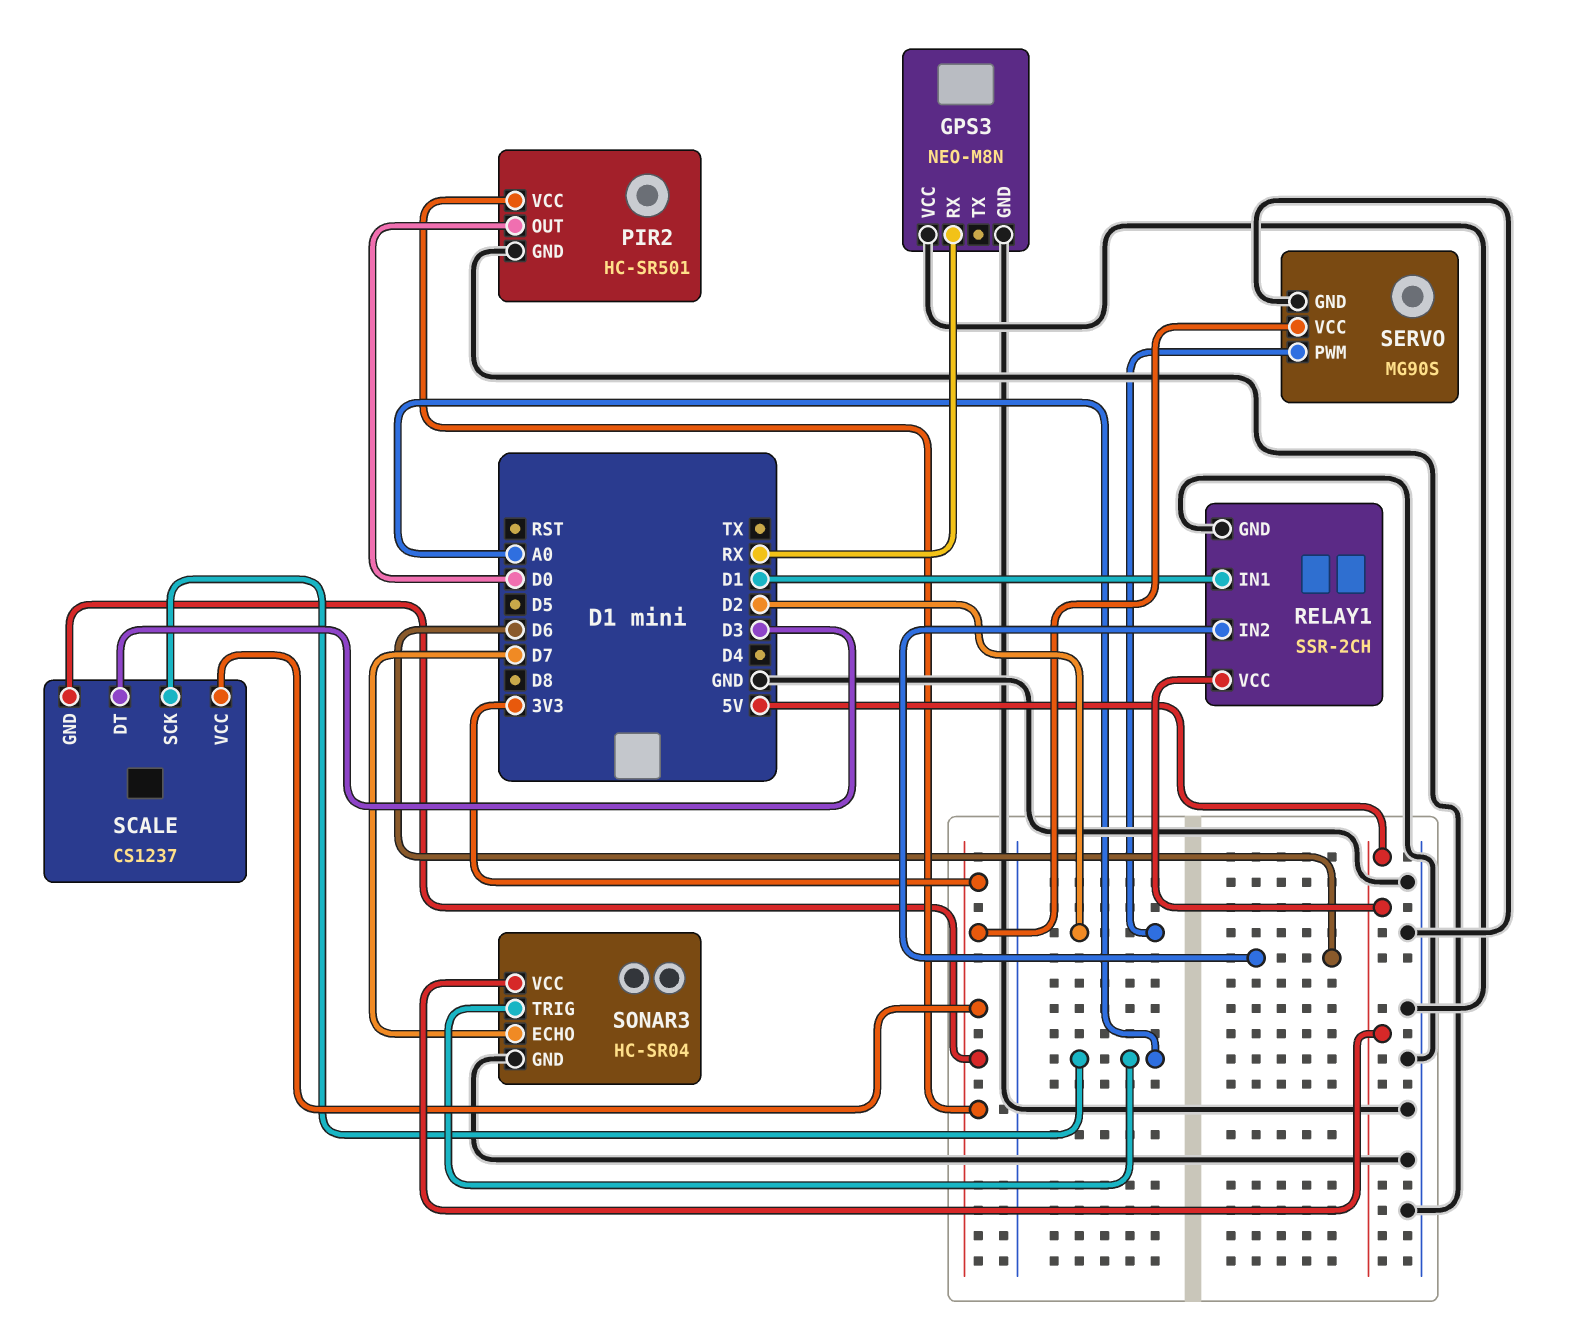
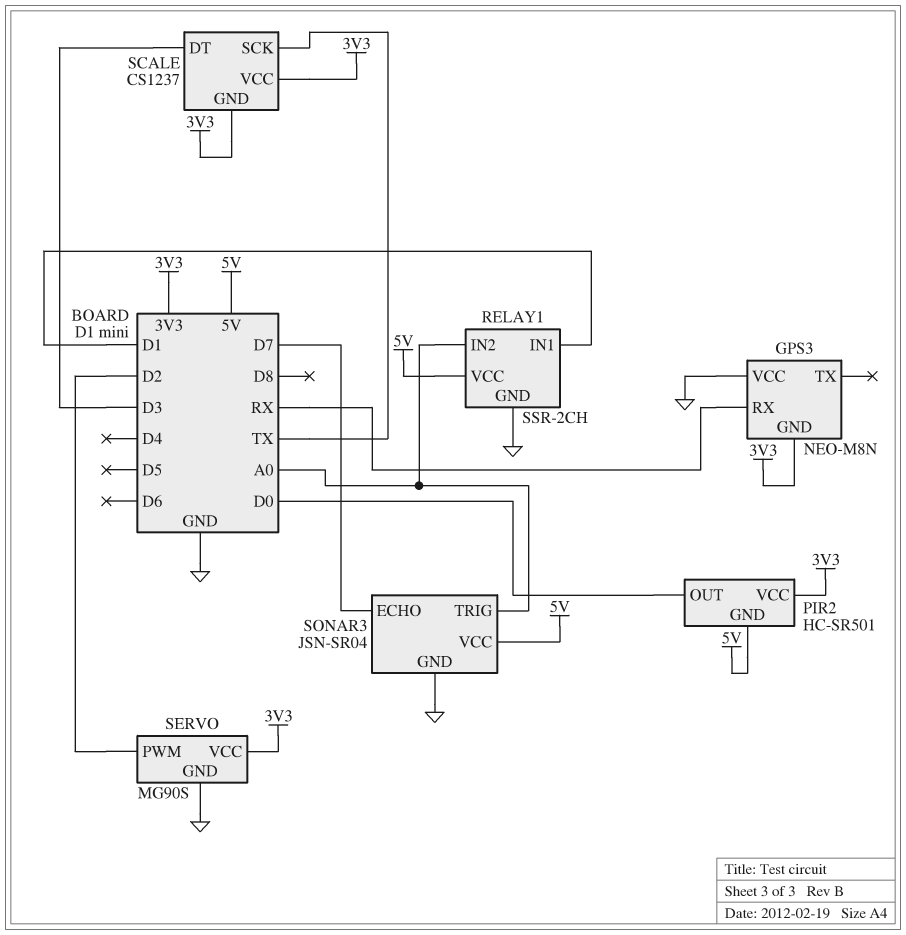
GPS3 pin GND: GND -> 3V3
PIR2 pin GND: GND -> 5V
RELAY1 pin IN2: D6 -> A0
SCALE pin SCK: A0 -> TX
SONAR3: HC-SR04 -> JSN-SR04

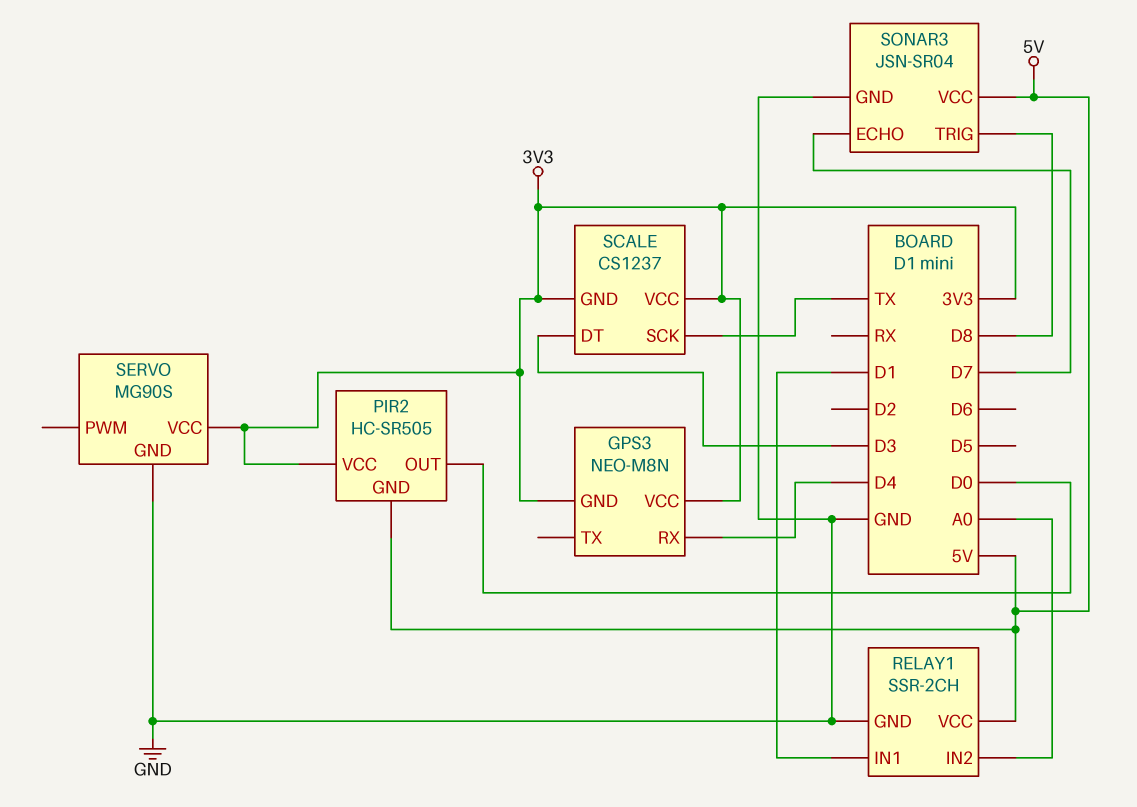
GPS3 pin RX: RX -> D4
GPS3 pin VCC: GND -> 3V3
PIR2: HC-SR501 -> HC-SR505
SERVO pin PWM: D2 -> none
SONAR3 pin TRIG: A0 -> D8

